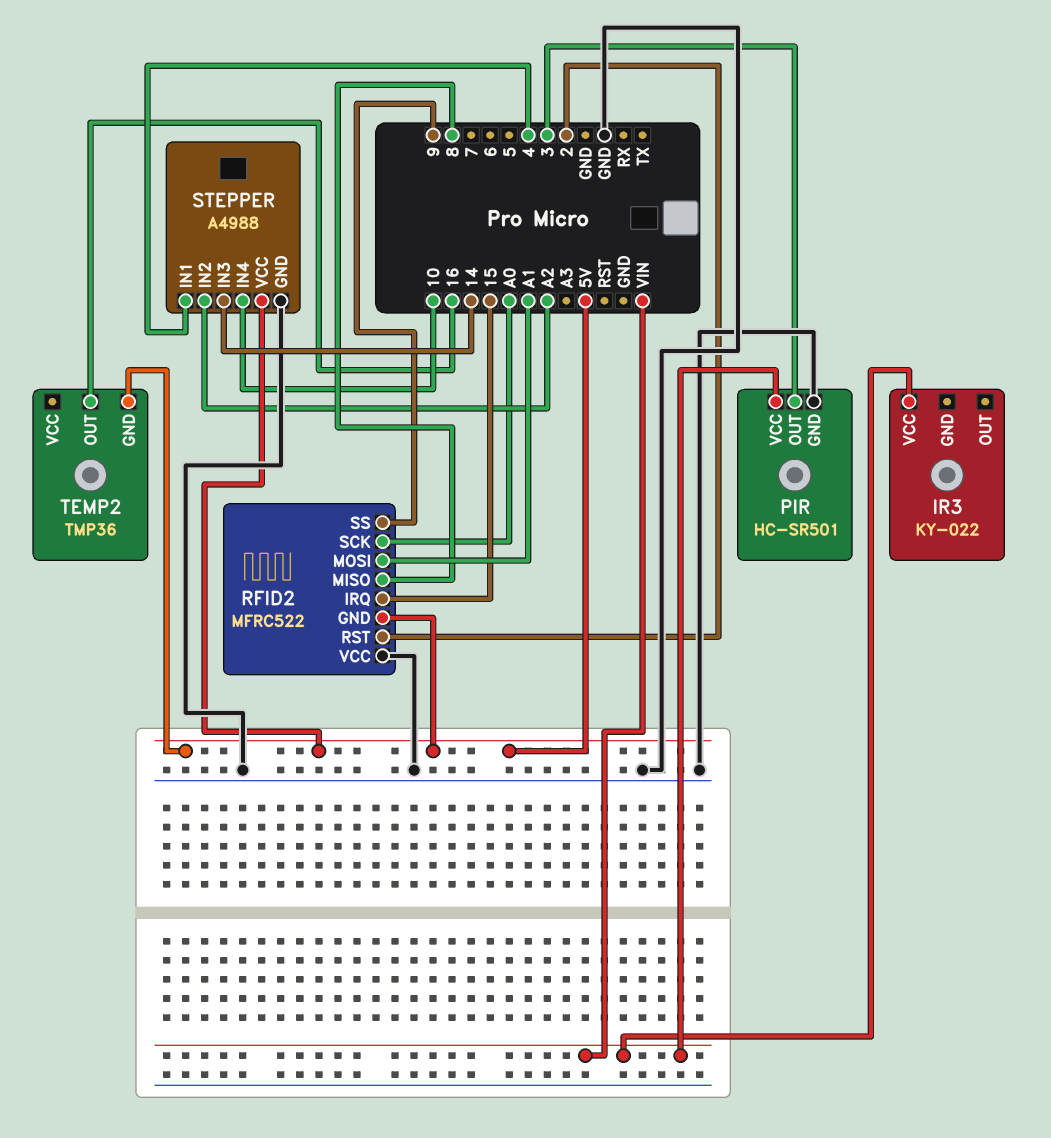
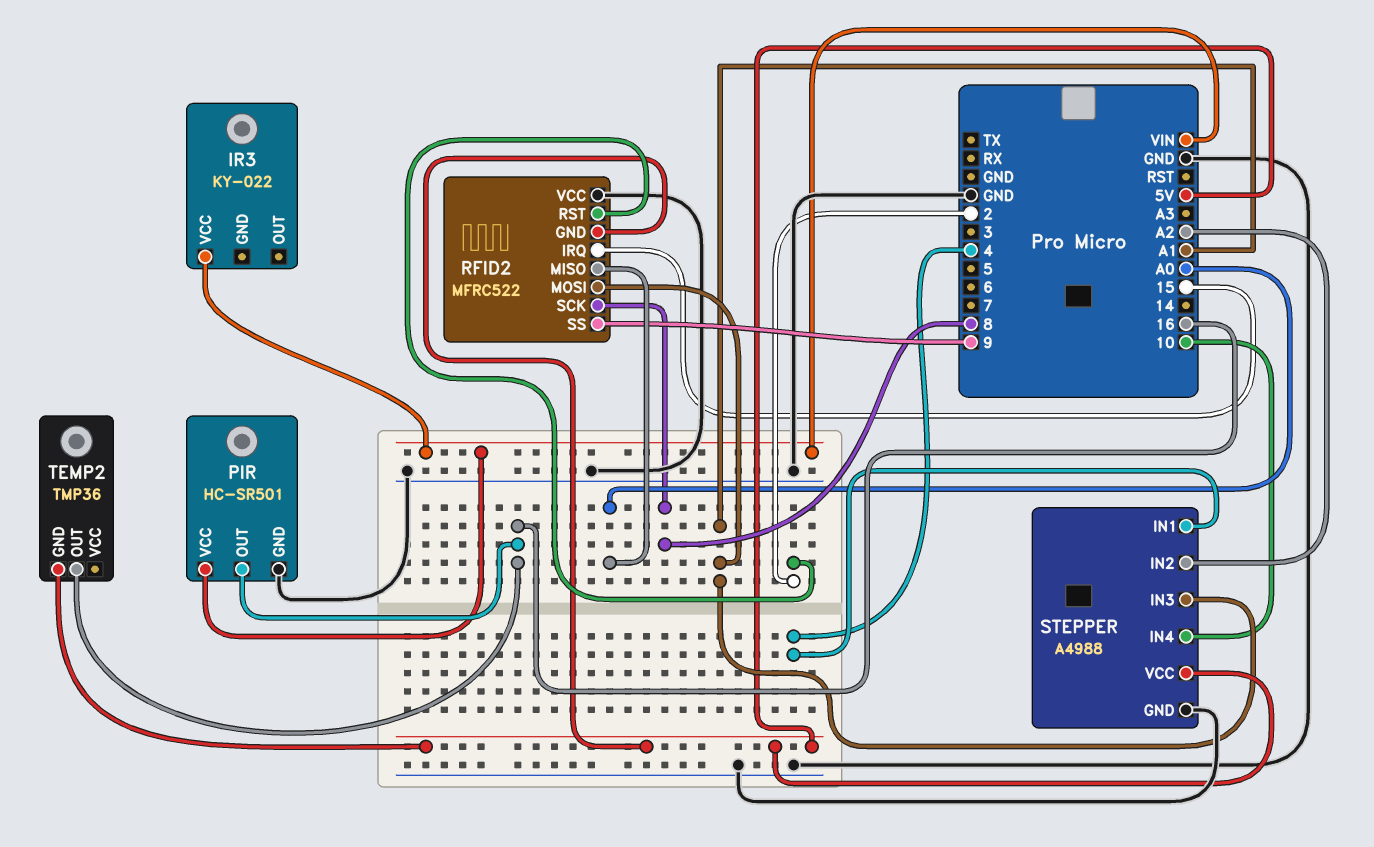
PIR pin OUT: 3 -> 16
RFID2 pin MISO: 8 -> A0
RFID2 pin SCK: A0 -> 8
STEPPER pin IN3: 14 -> A1

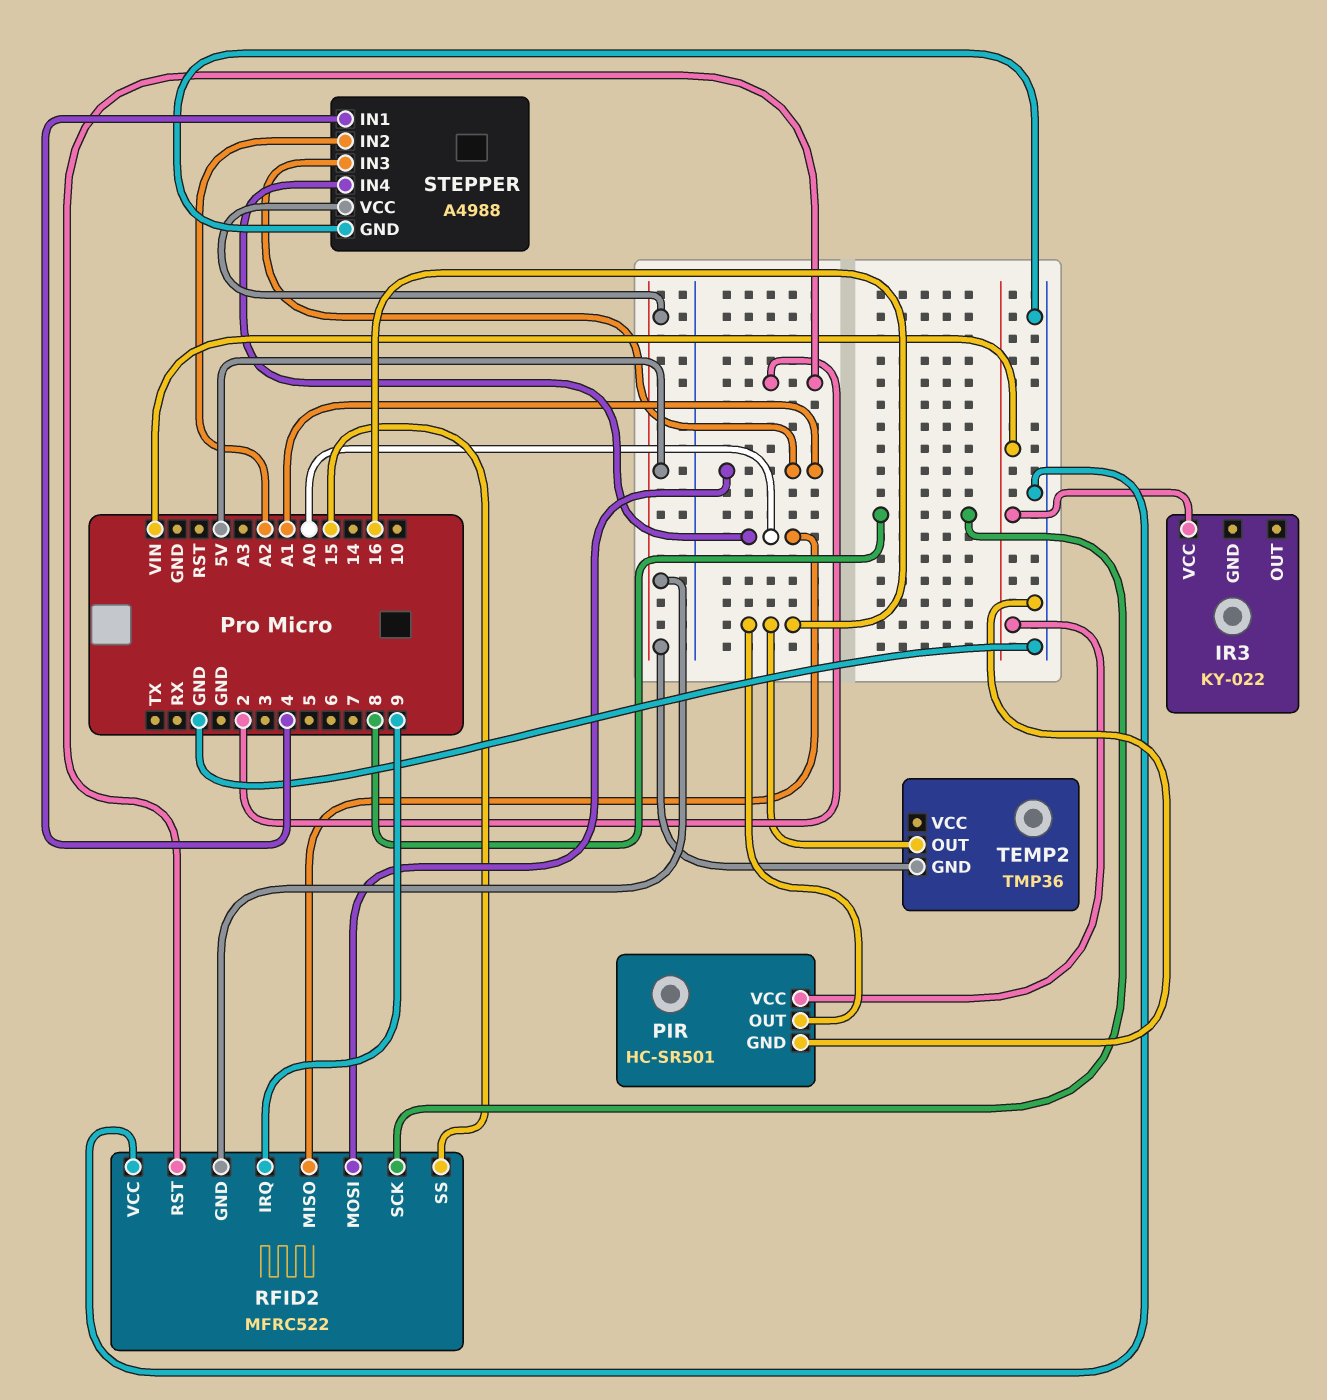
RFID2 pin IRQ: 15 -> 9
RFID2 pin SS: 9 -> 15
STEPPER pin IN4: 10 -> A0

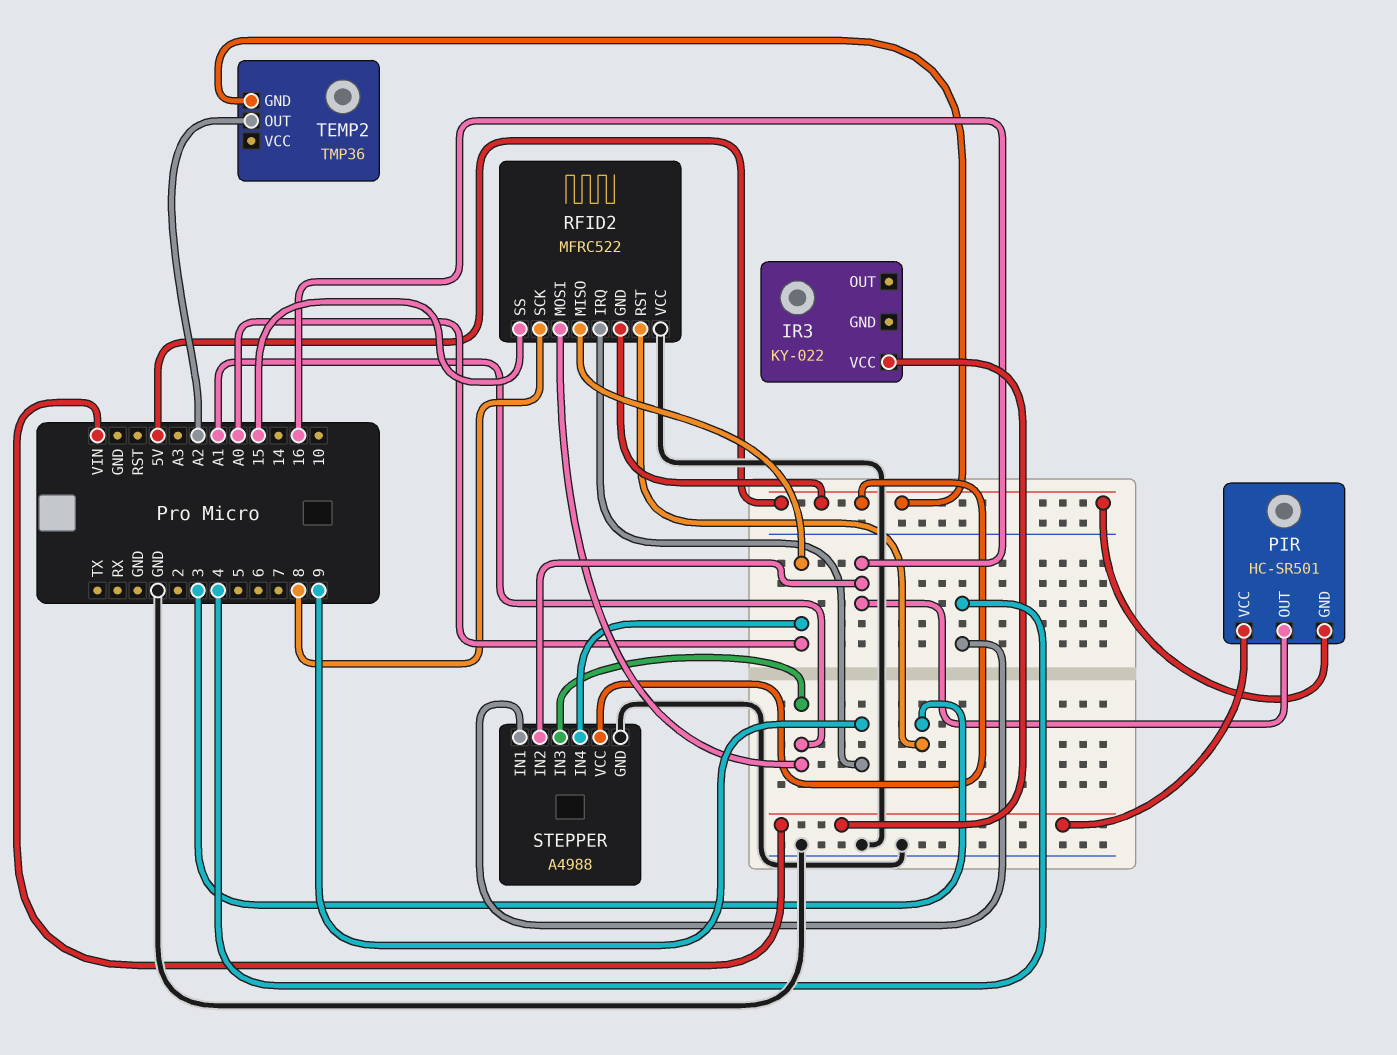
PIR pin GND: GND -> 5V
RFID2 pin RST: 2 -> 3
STEPPER pin IN2: A2 -> 16
TEMP2 pin OUT: 16 -> A2

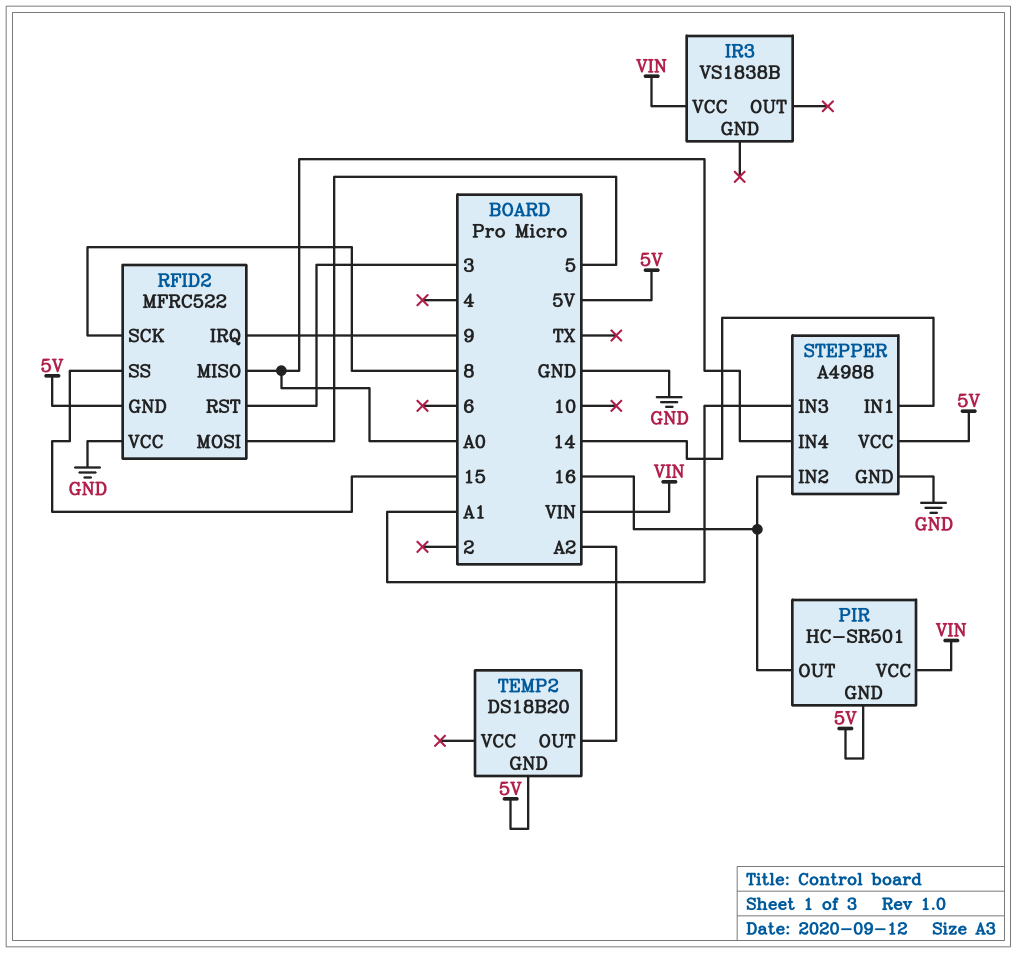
IR3: KY-022 -> VS1838B
RFID2 pin MOSI: A1 -> 5
STEPPER pin IN1: 4 -> 14
TEMP2: TMP36 -> DS18B20

